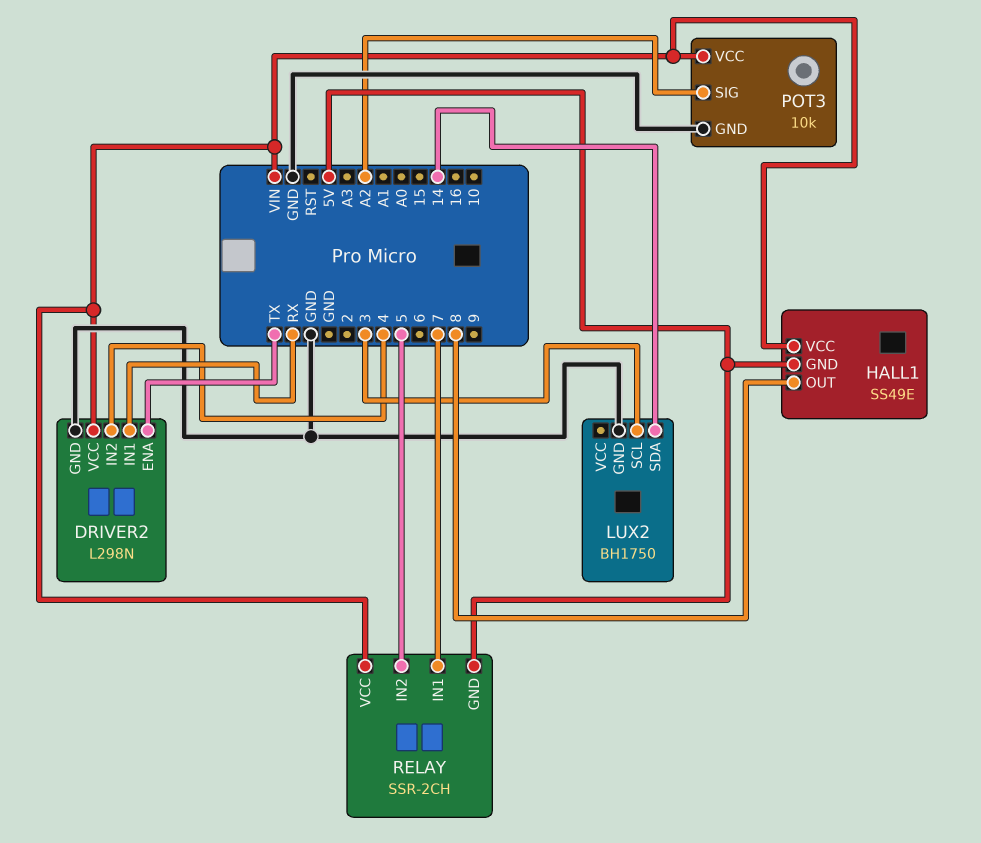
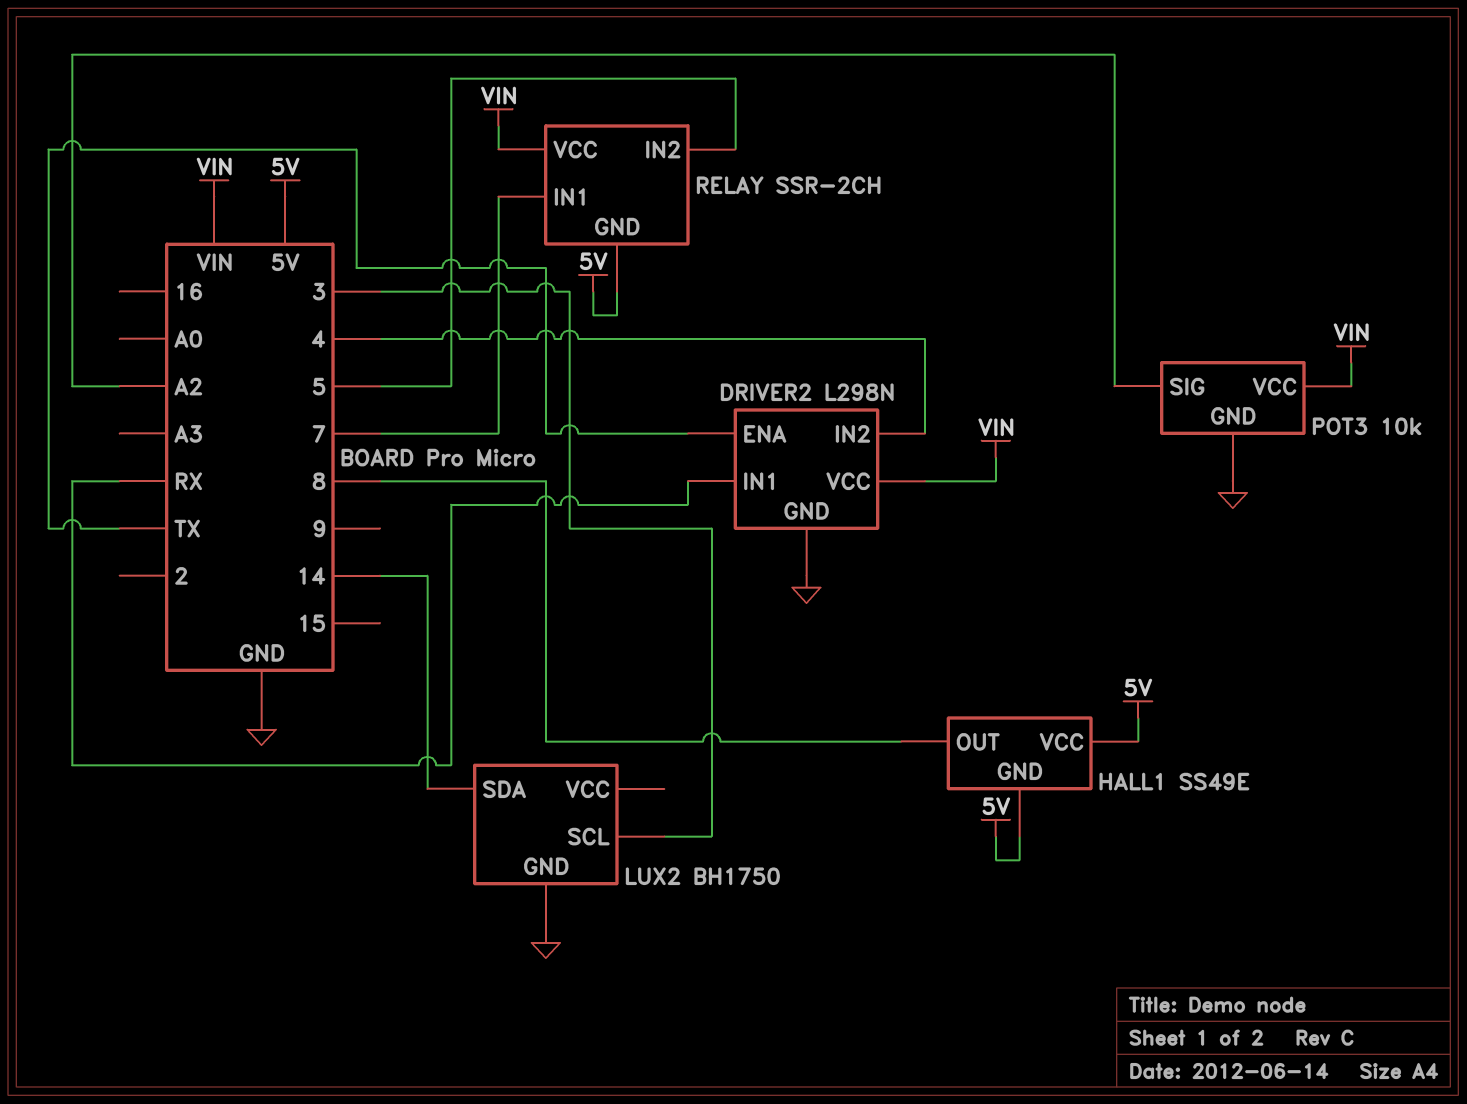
HALL1 pin VCC: VIN -> 5V

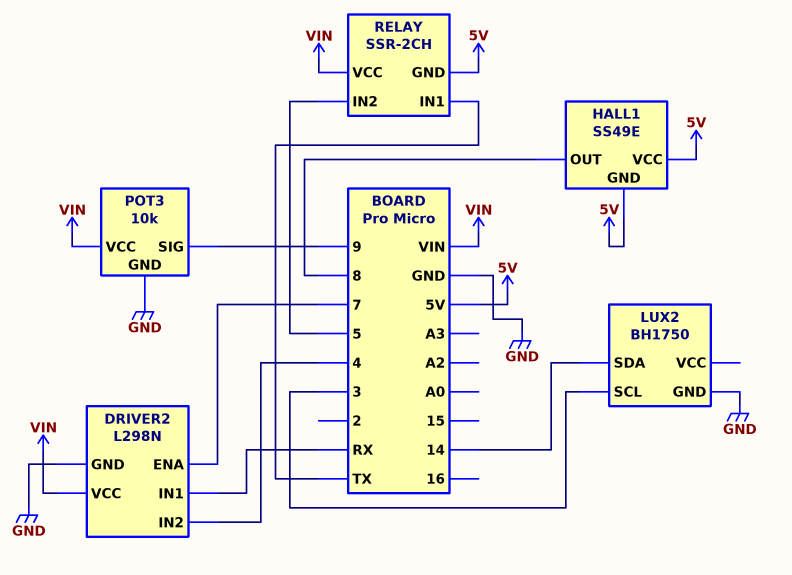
DRIVER2 pin ENA: TX -> 7
POT3 pin SIG: A2 -> 9
RELAY pin IN1: 7 -> TX

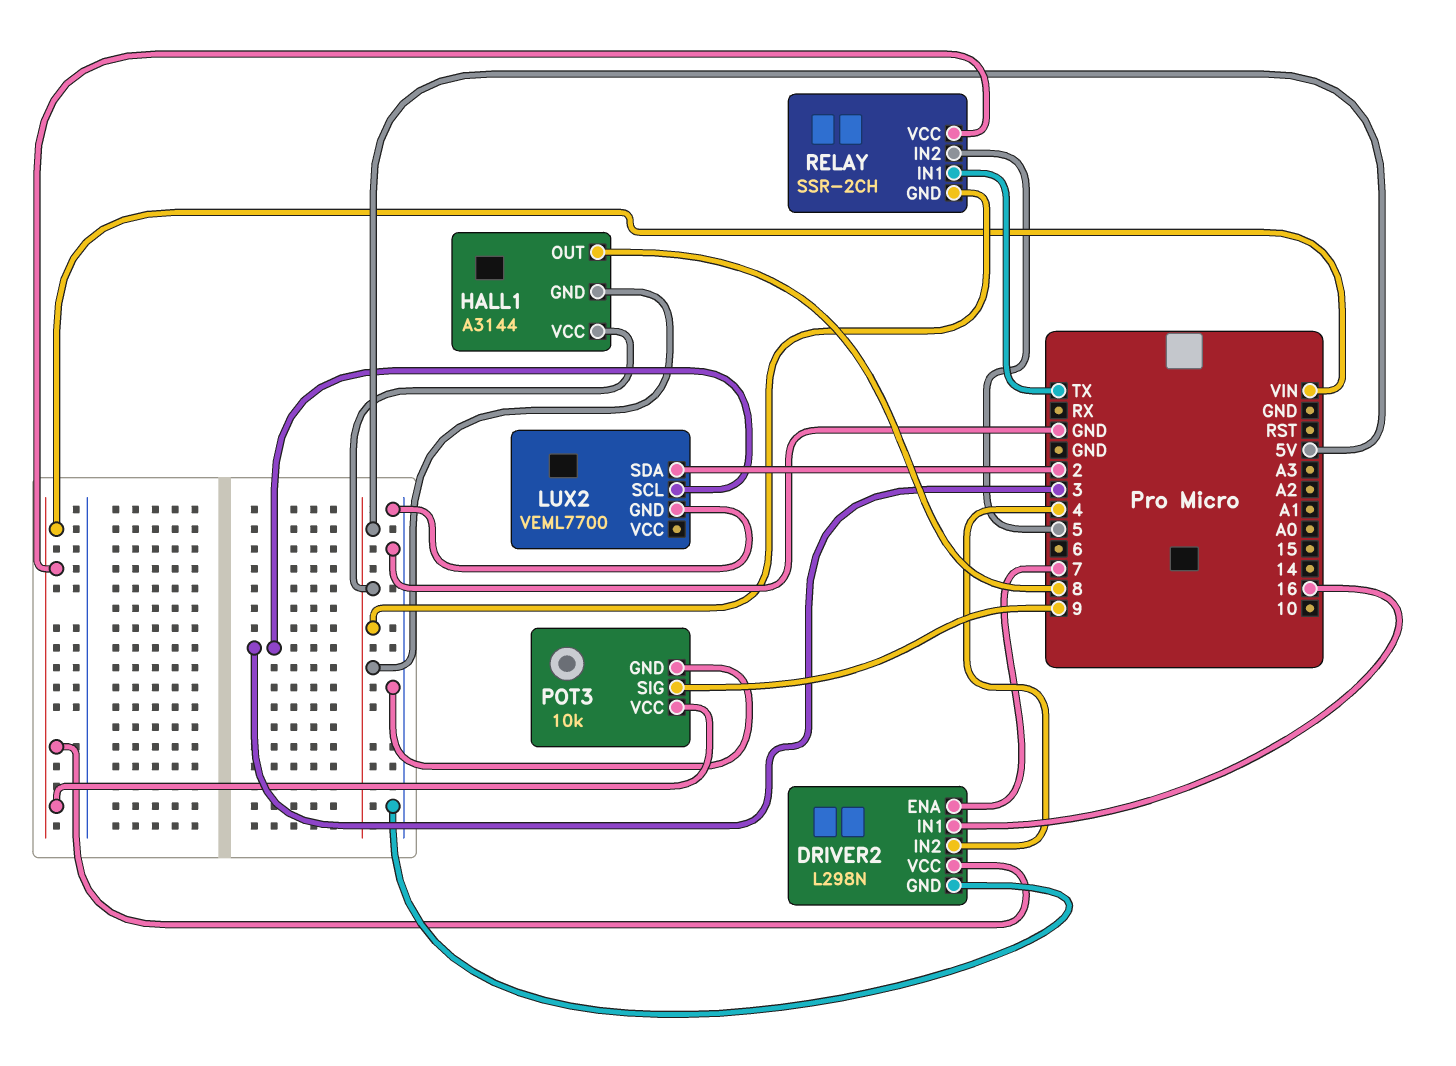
DRIVER2 pin IN1: RX -> 16
HALL1: SS49E -> A3144
LUX2: BH1750 -> VEML7700
LUX2 pin SDA: 14 -> 2

